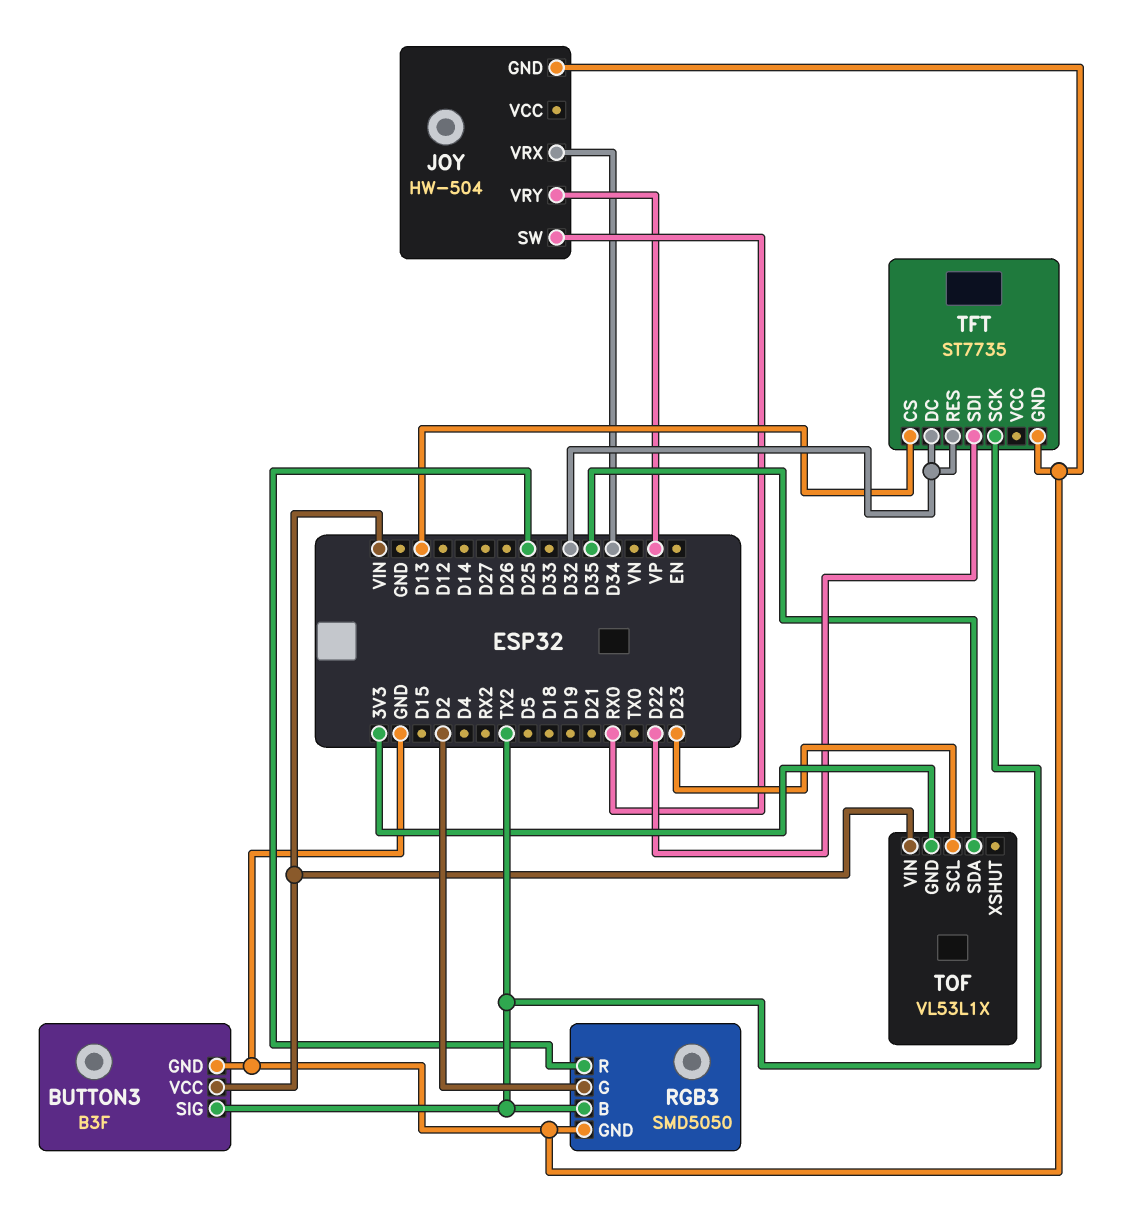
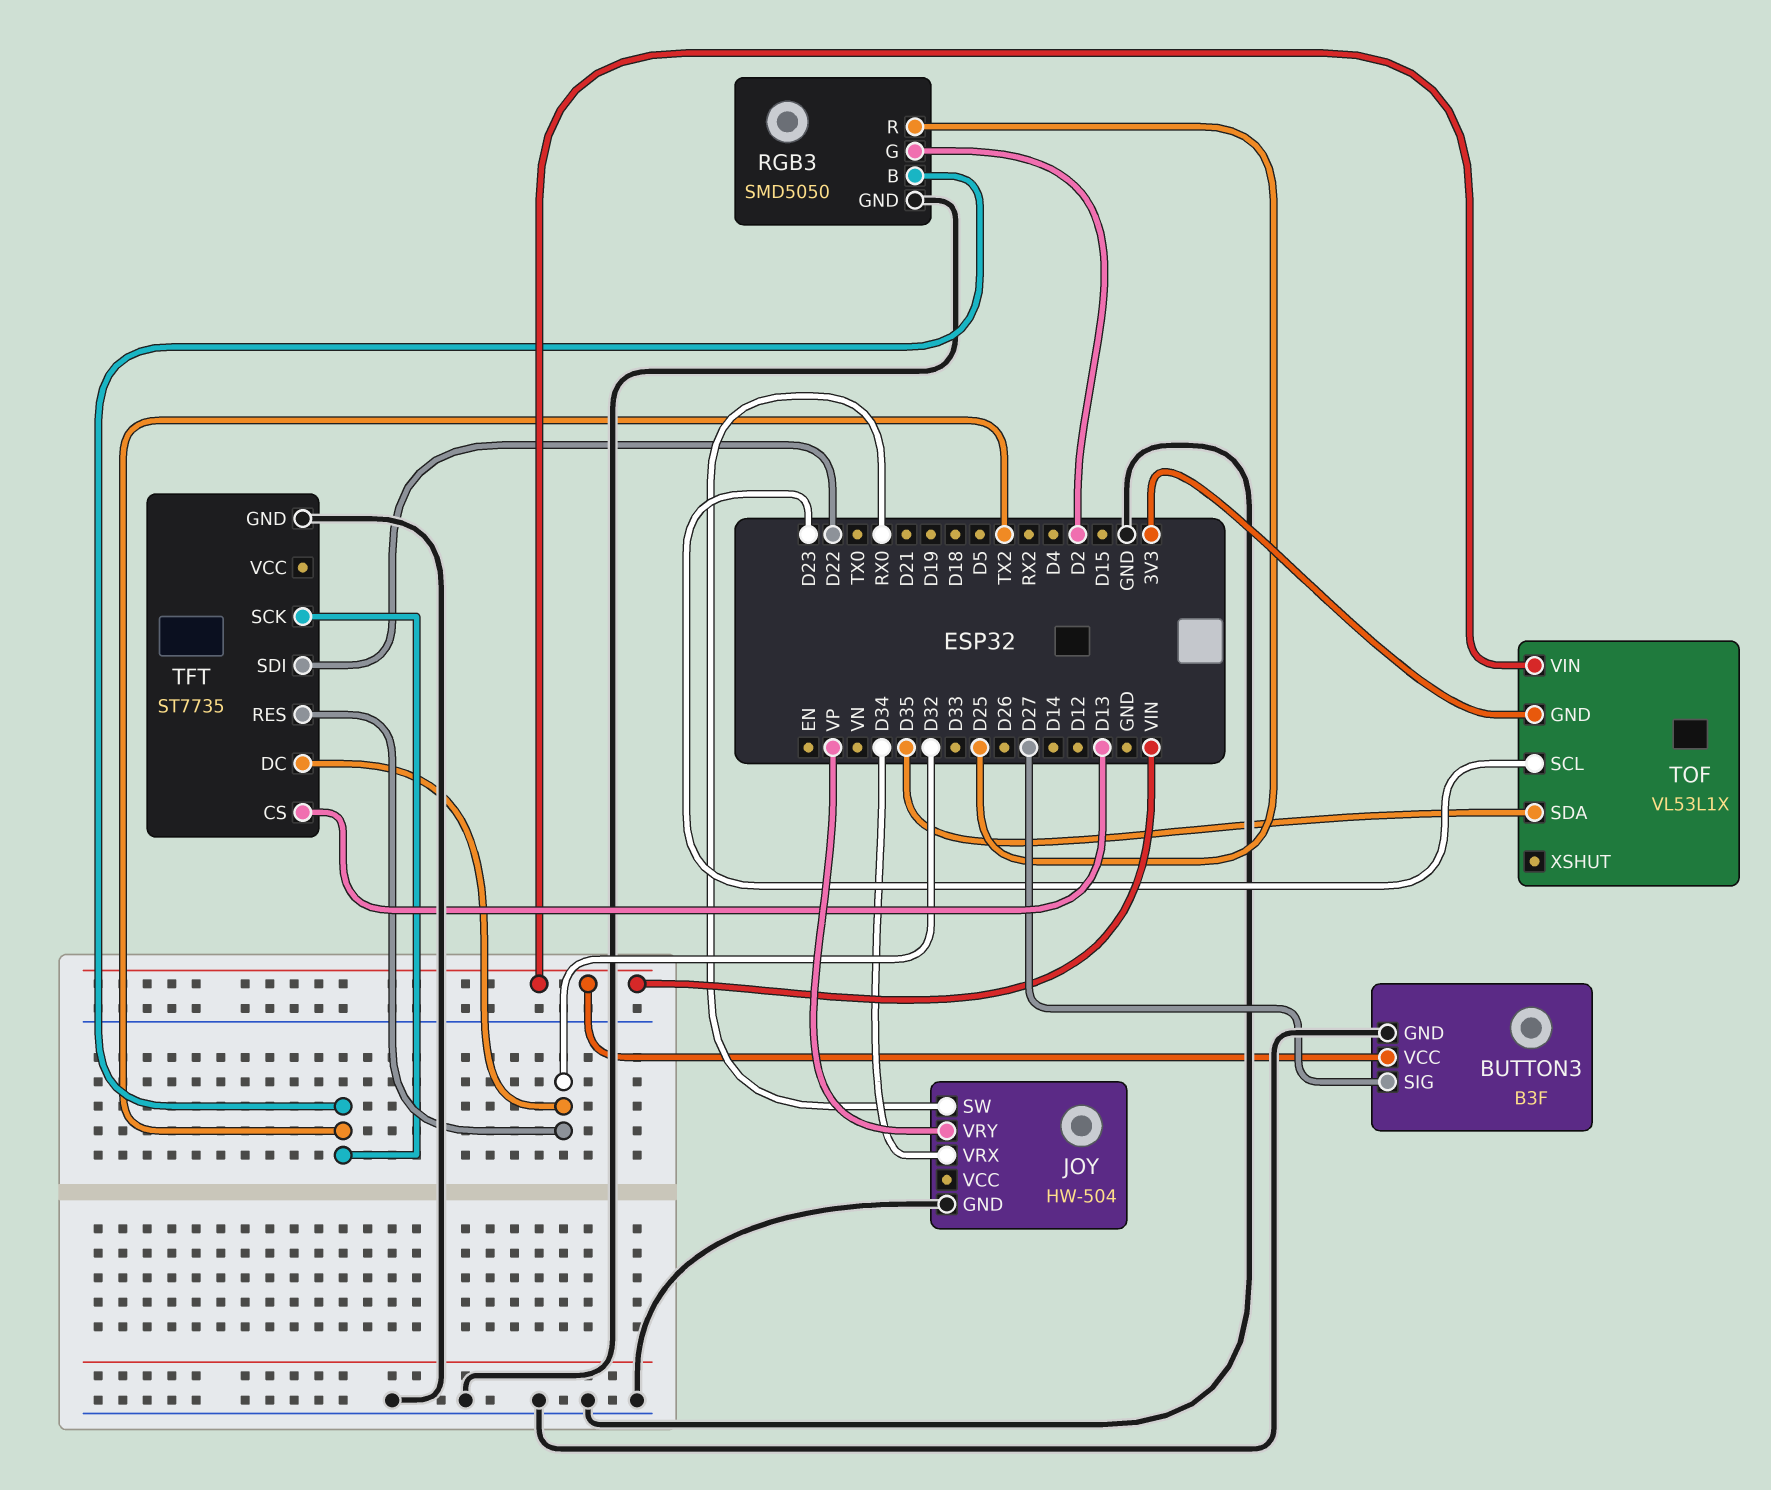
BUTTON3 pin SIG: TX2 -> D27

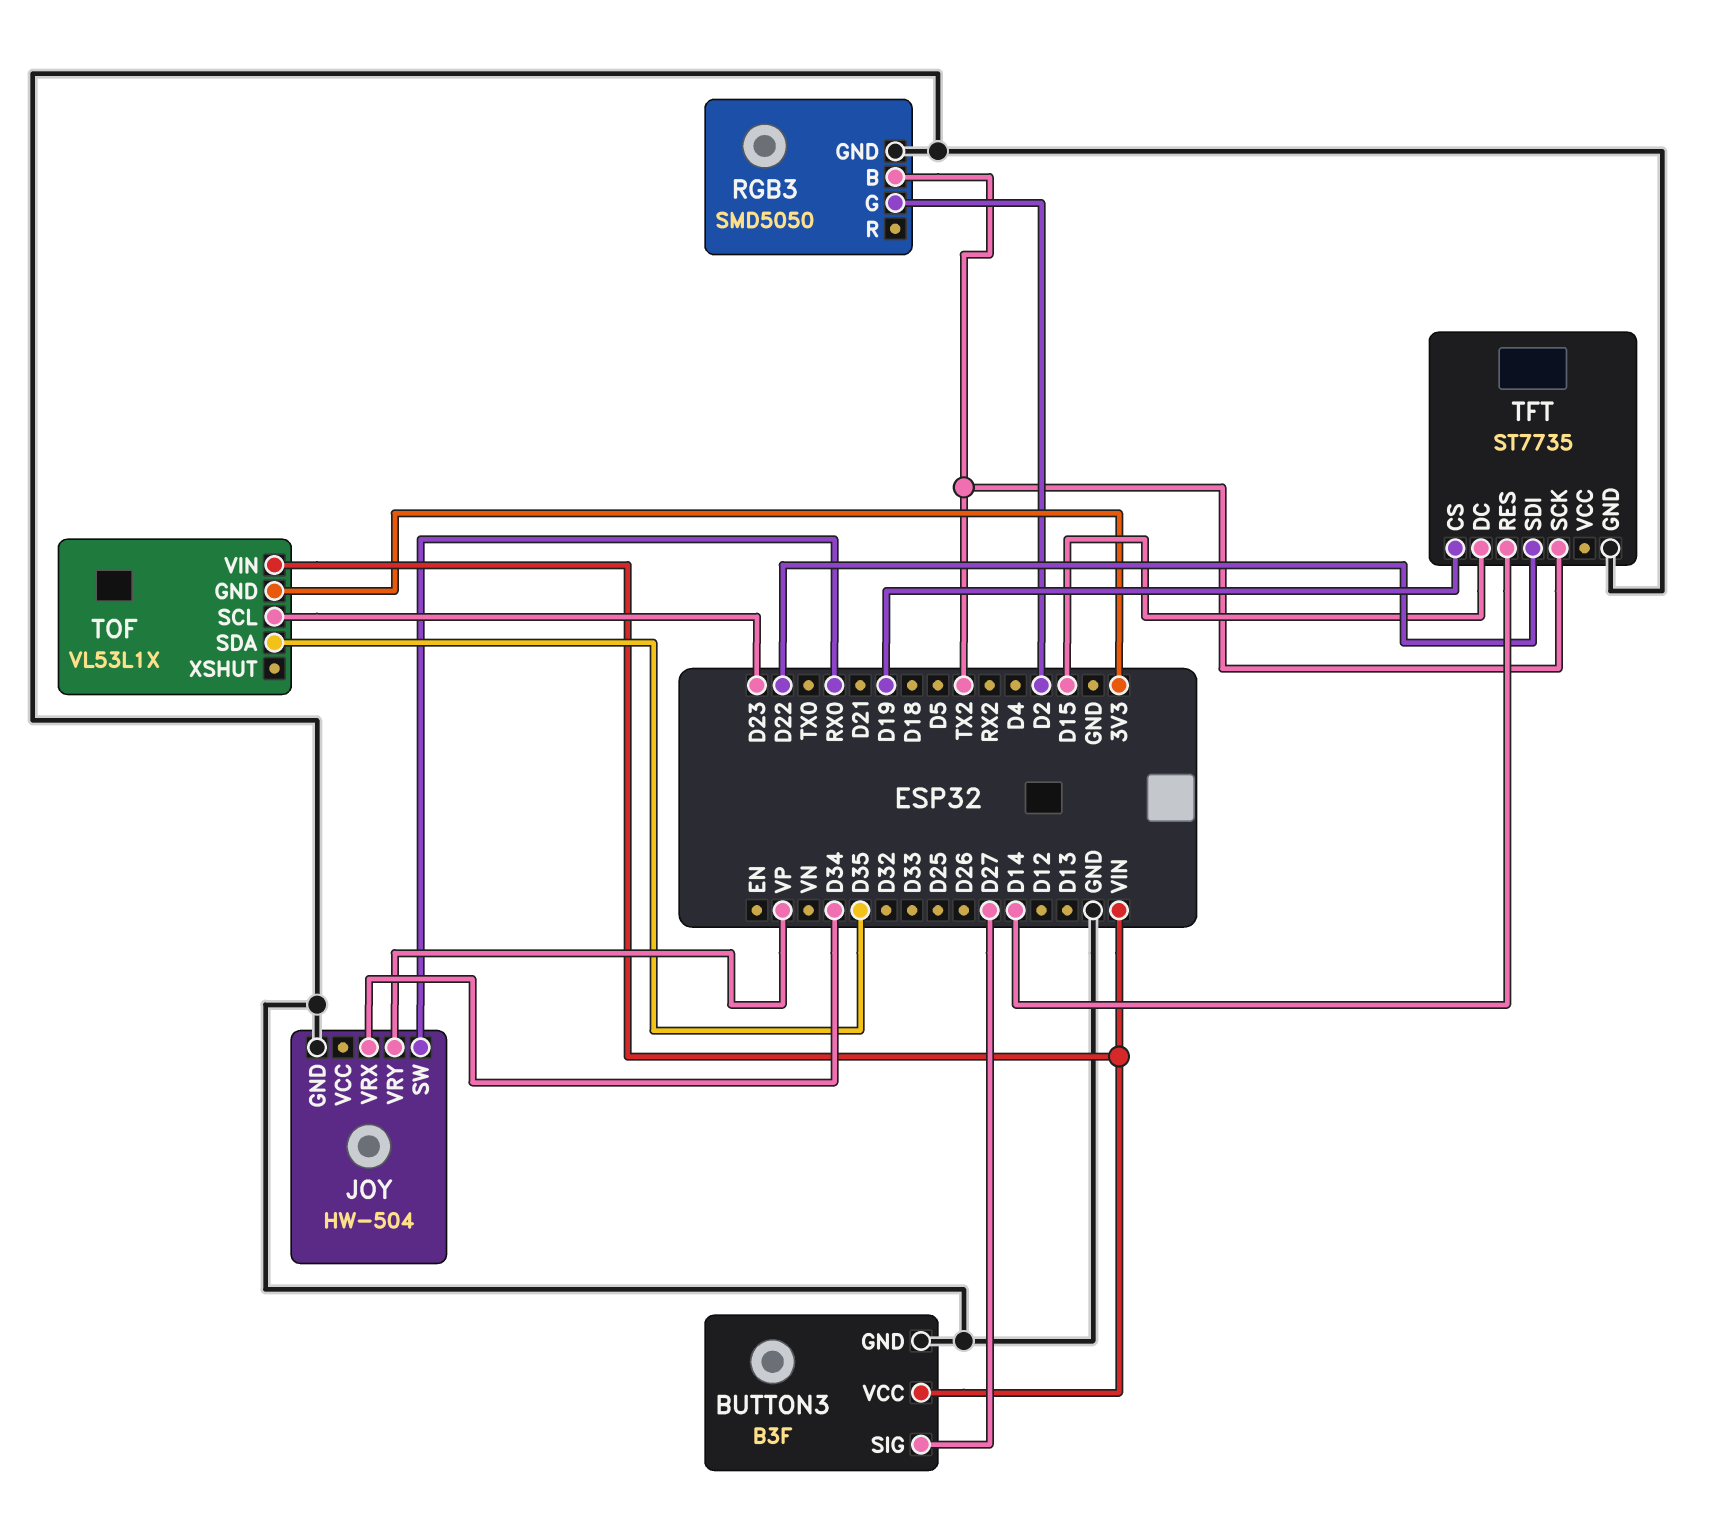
RGB3 pin R: D25 -> none
TFT pin CS: D13 -> D19
TFT pin DC: D32 -> D15
TFT pin RES: D32 -> D14

